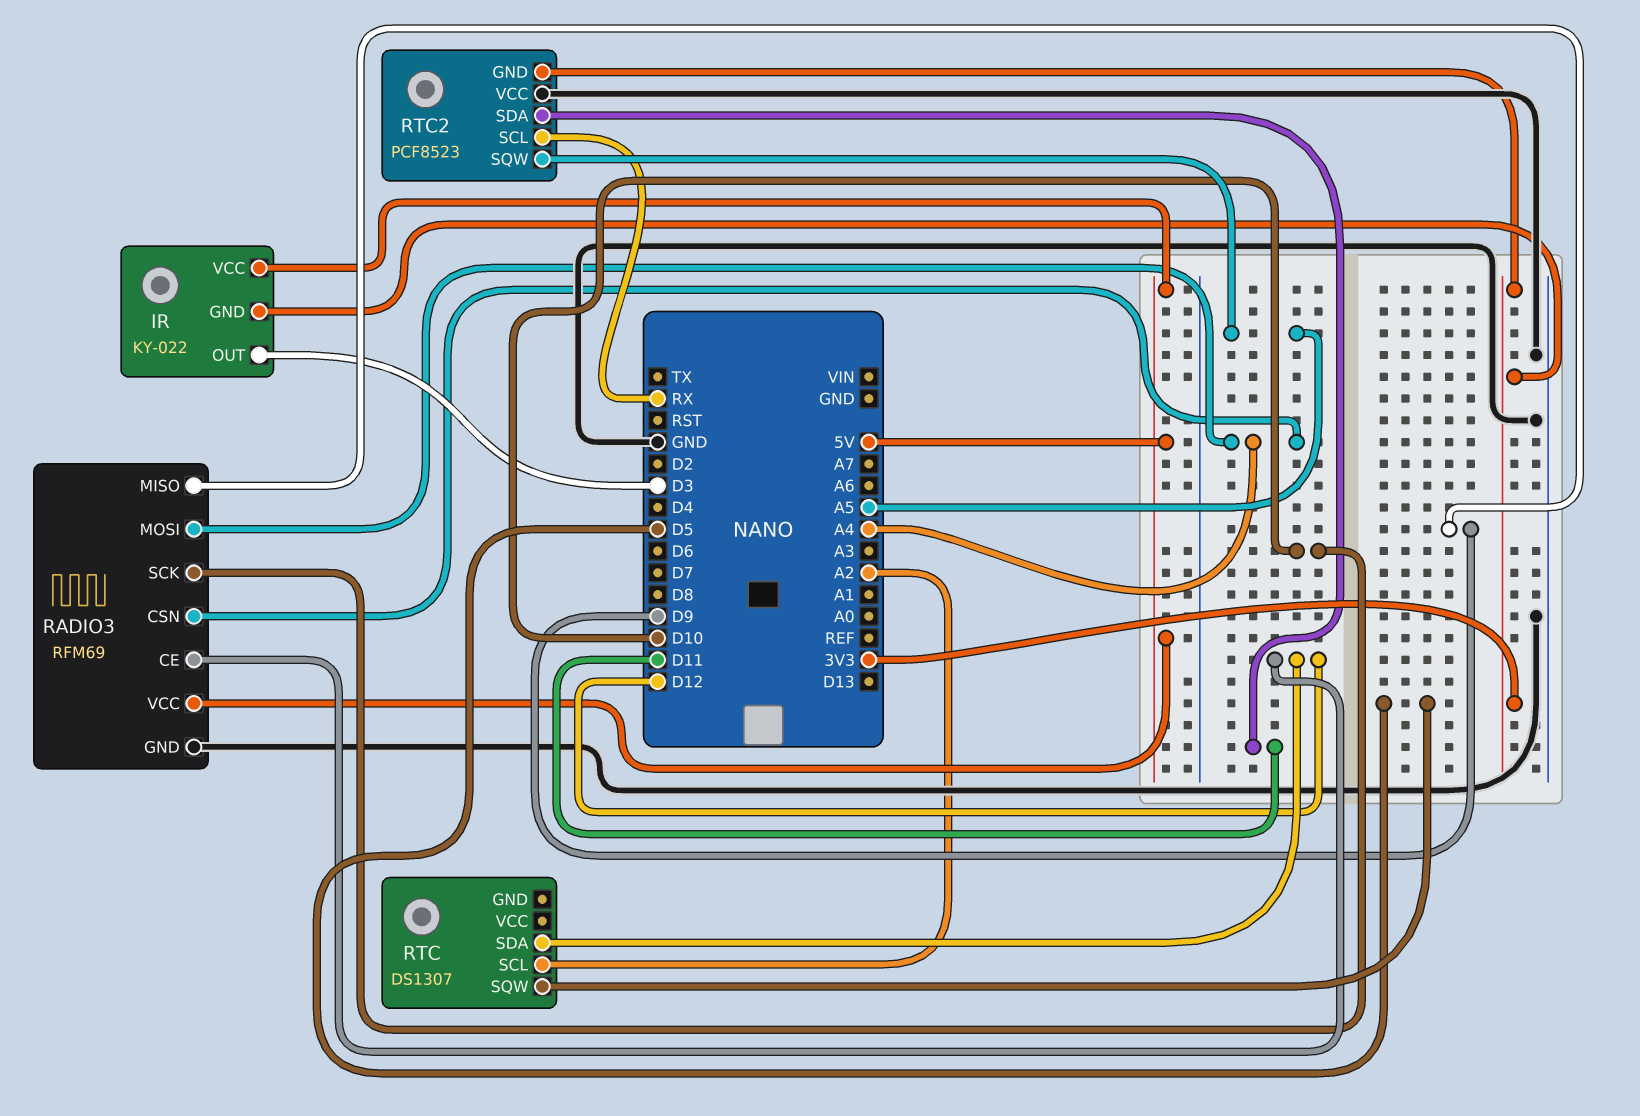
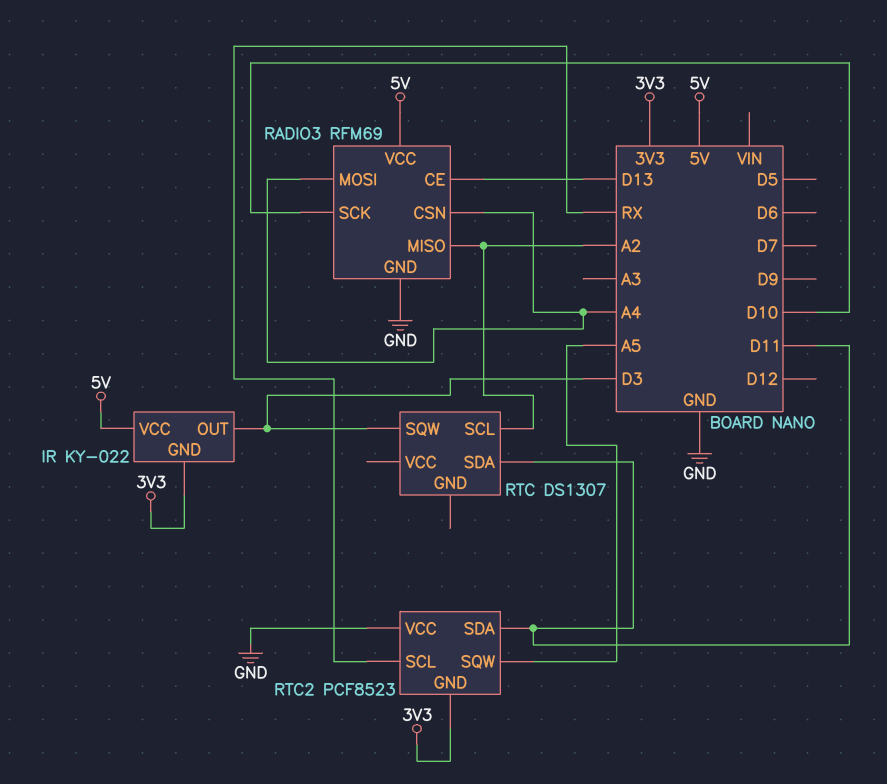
RADIO3 pin CE: D12 -> D13
RADIO3 pin MISO: D9 -> A2
RTC pin SDA: D12 -> D11
RTC pin SQW: D5 -> D3

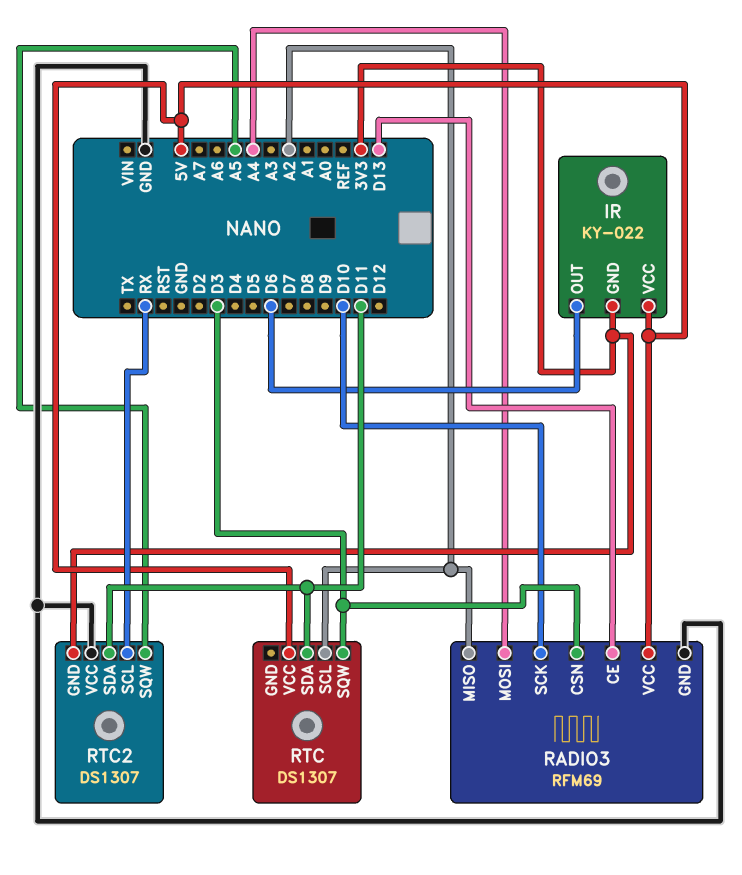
IR pin OUT: D3 -> D6
RADIO3 pin CSN: A4 -> D3
RTC pin VCC: none -> 5V
RTC2: PCF8523 -> DS1307

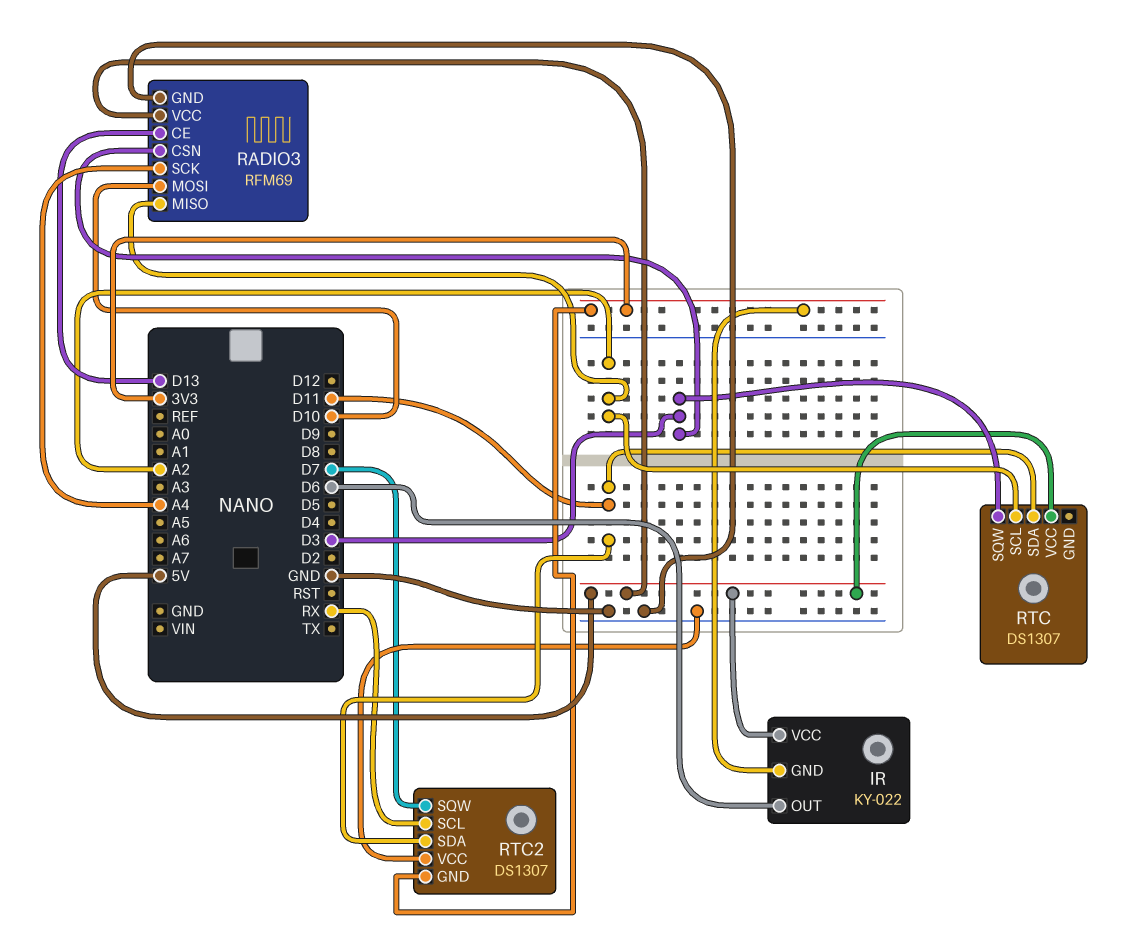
RADIO3 pin MOSI: A4 -> D10
RADIO3 pin SCK: D10 -> A4
RTC2 pin SQW: A5 -> D7

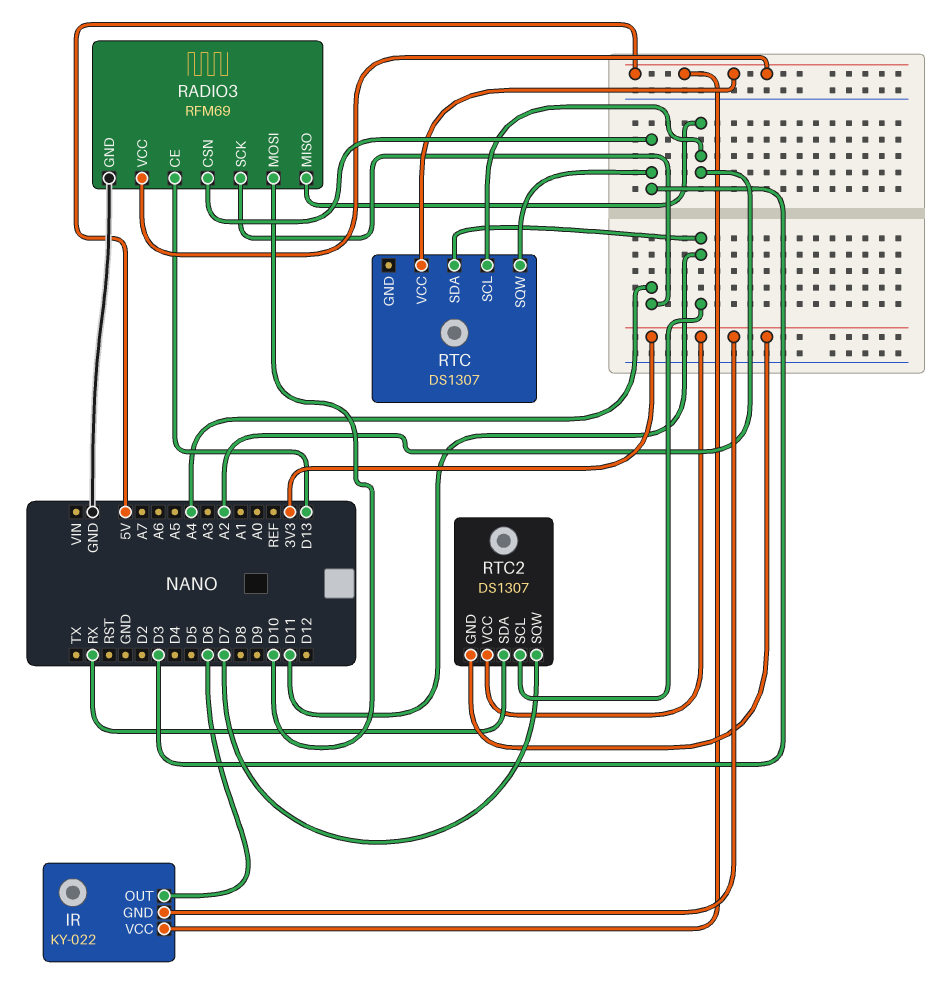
RTC2 pin SCL: RX -> D11
RTC2 pin SDA: D11 -> RX
RTC2 pin VCC: GND -> 3V3

